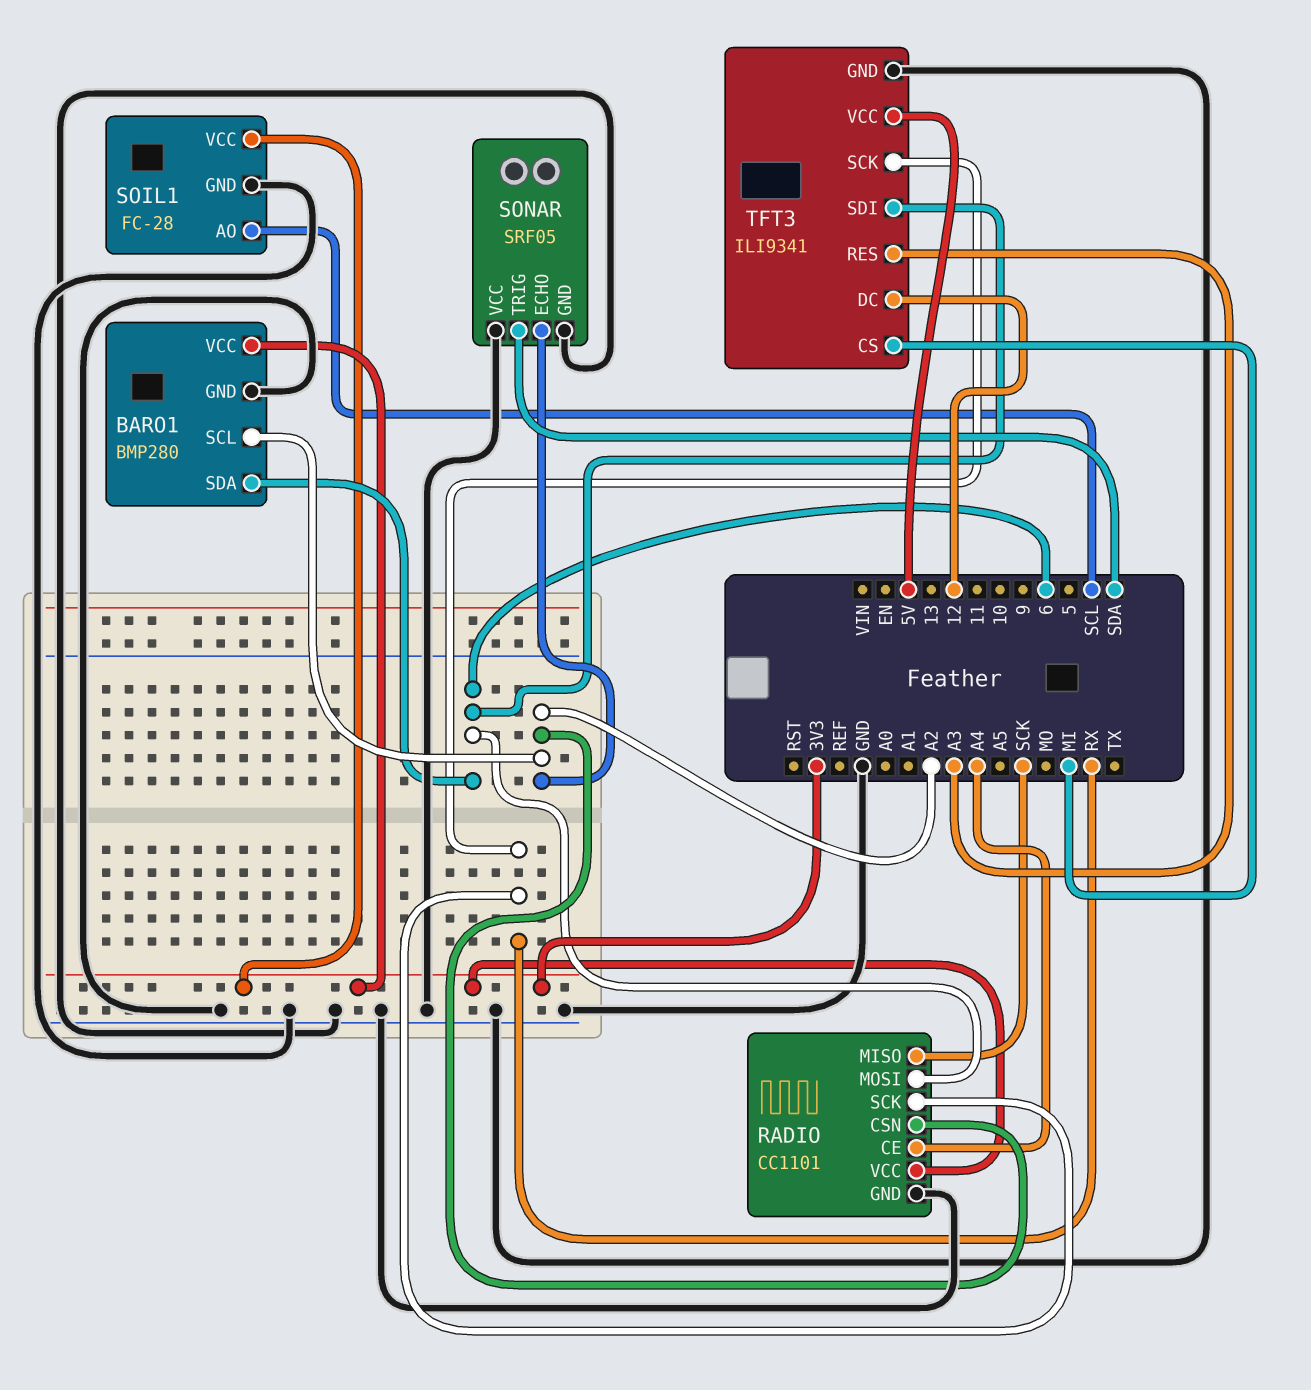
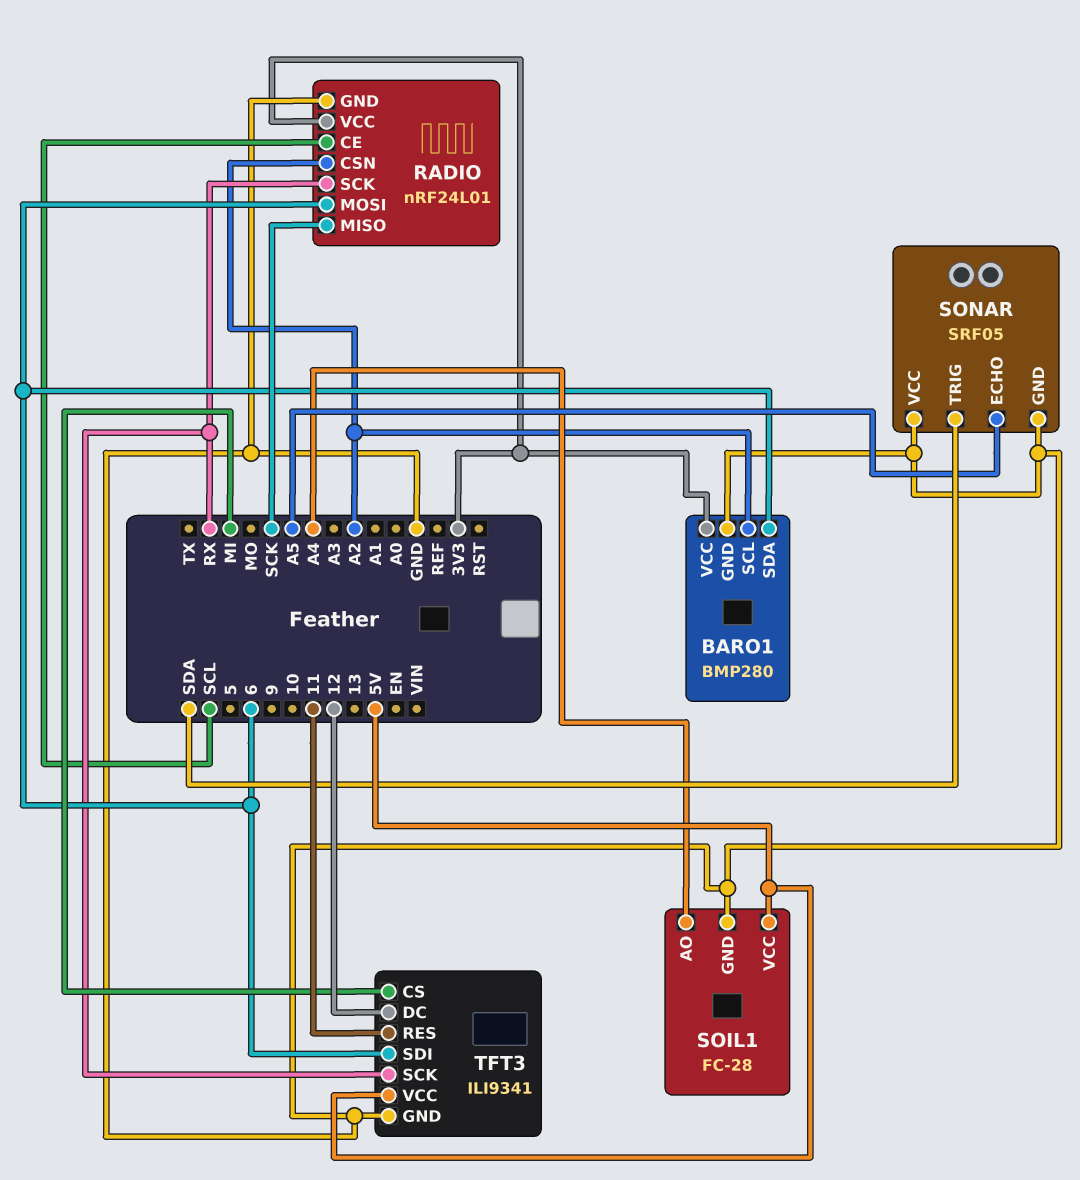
RADIO: CC1101 -> nRF24L01
RADIO pin CE: A4 -> SCL
SOIL1 pin AO: SCL -> A4
SOIL1 pin VCC: 3V3 -> 5V
SONAR pin ECHO: A2 -> A5
TFT3 pin RES: A3 -> 11

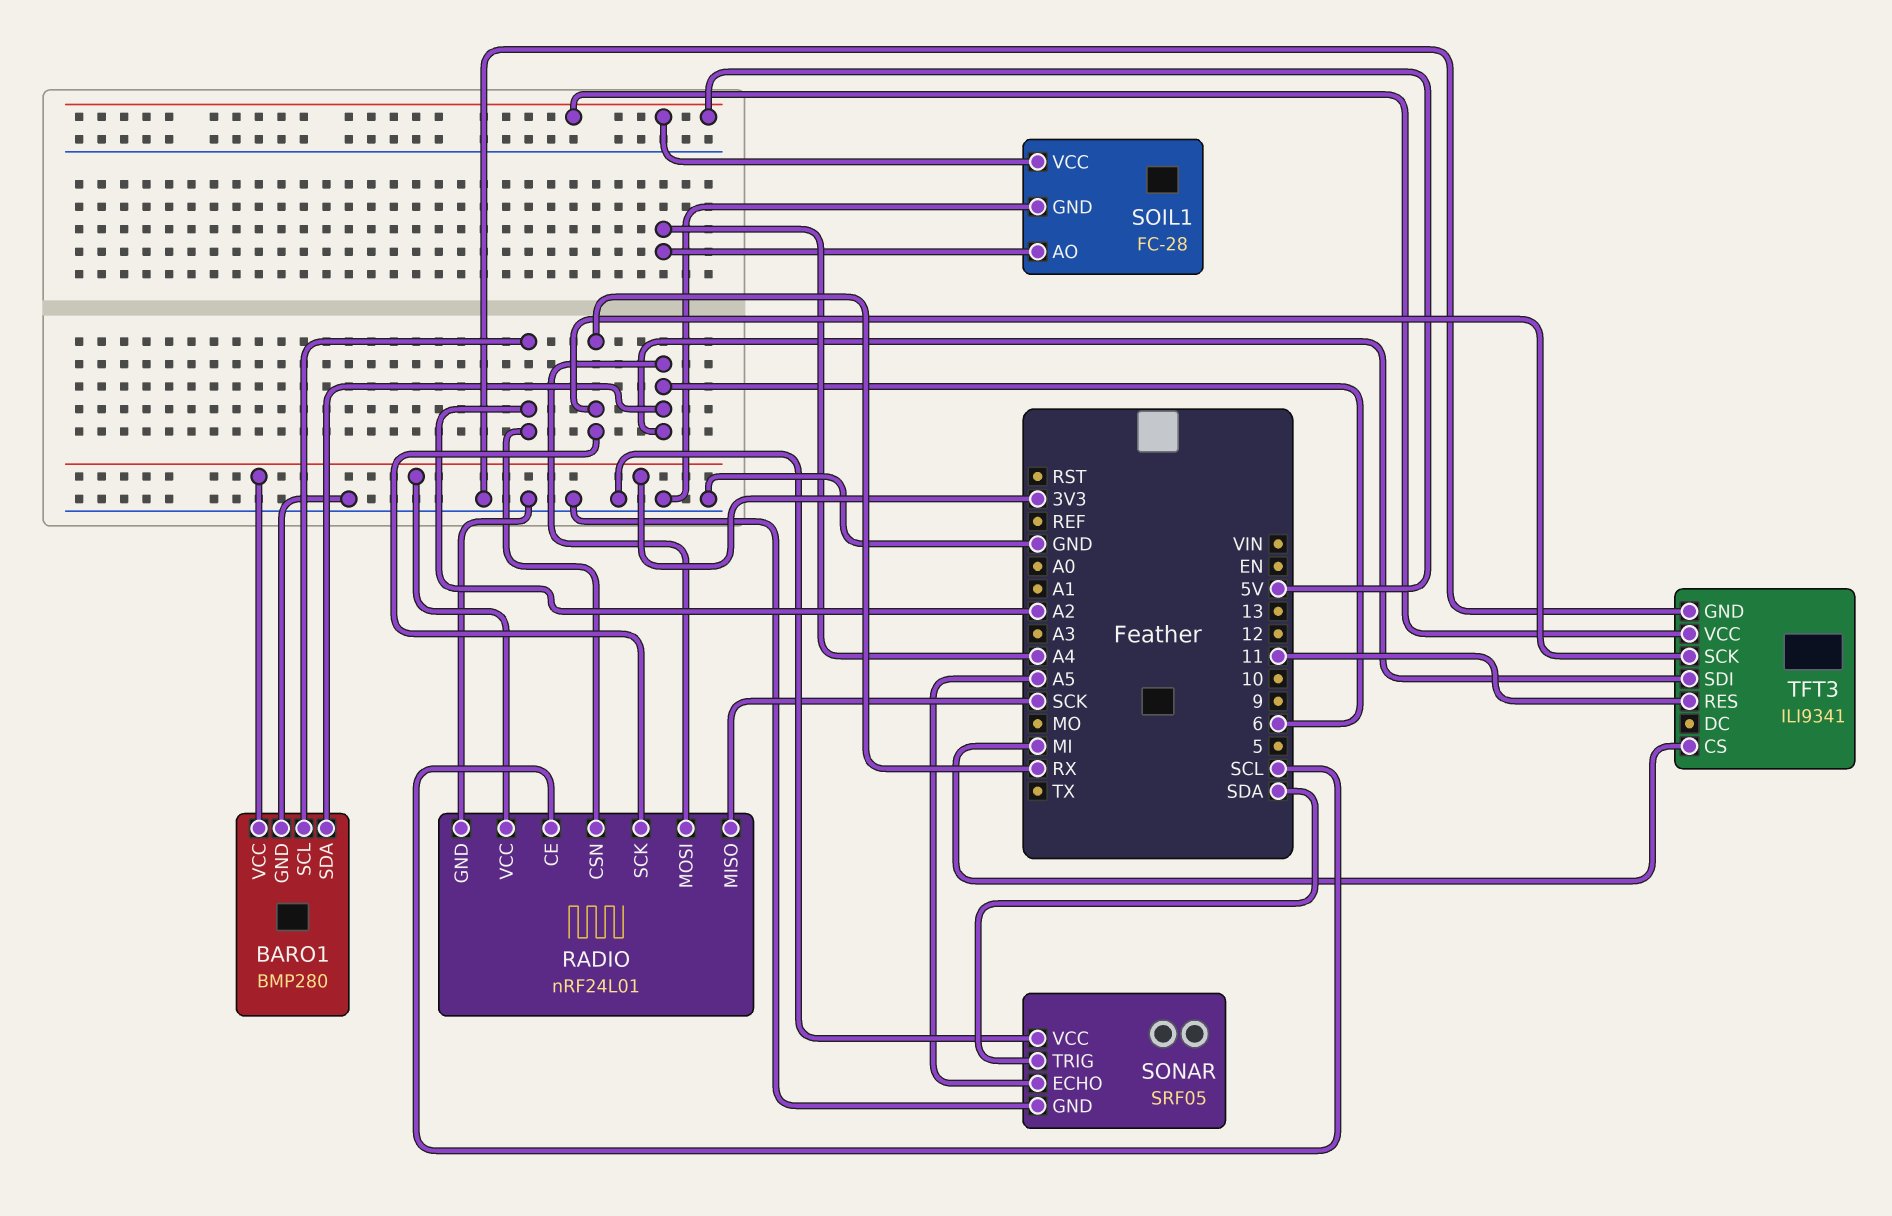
TFT3 pin DC: 12 -> none

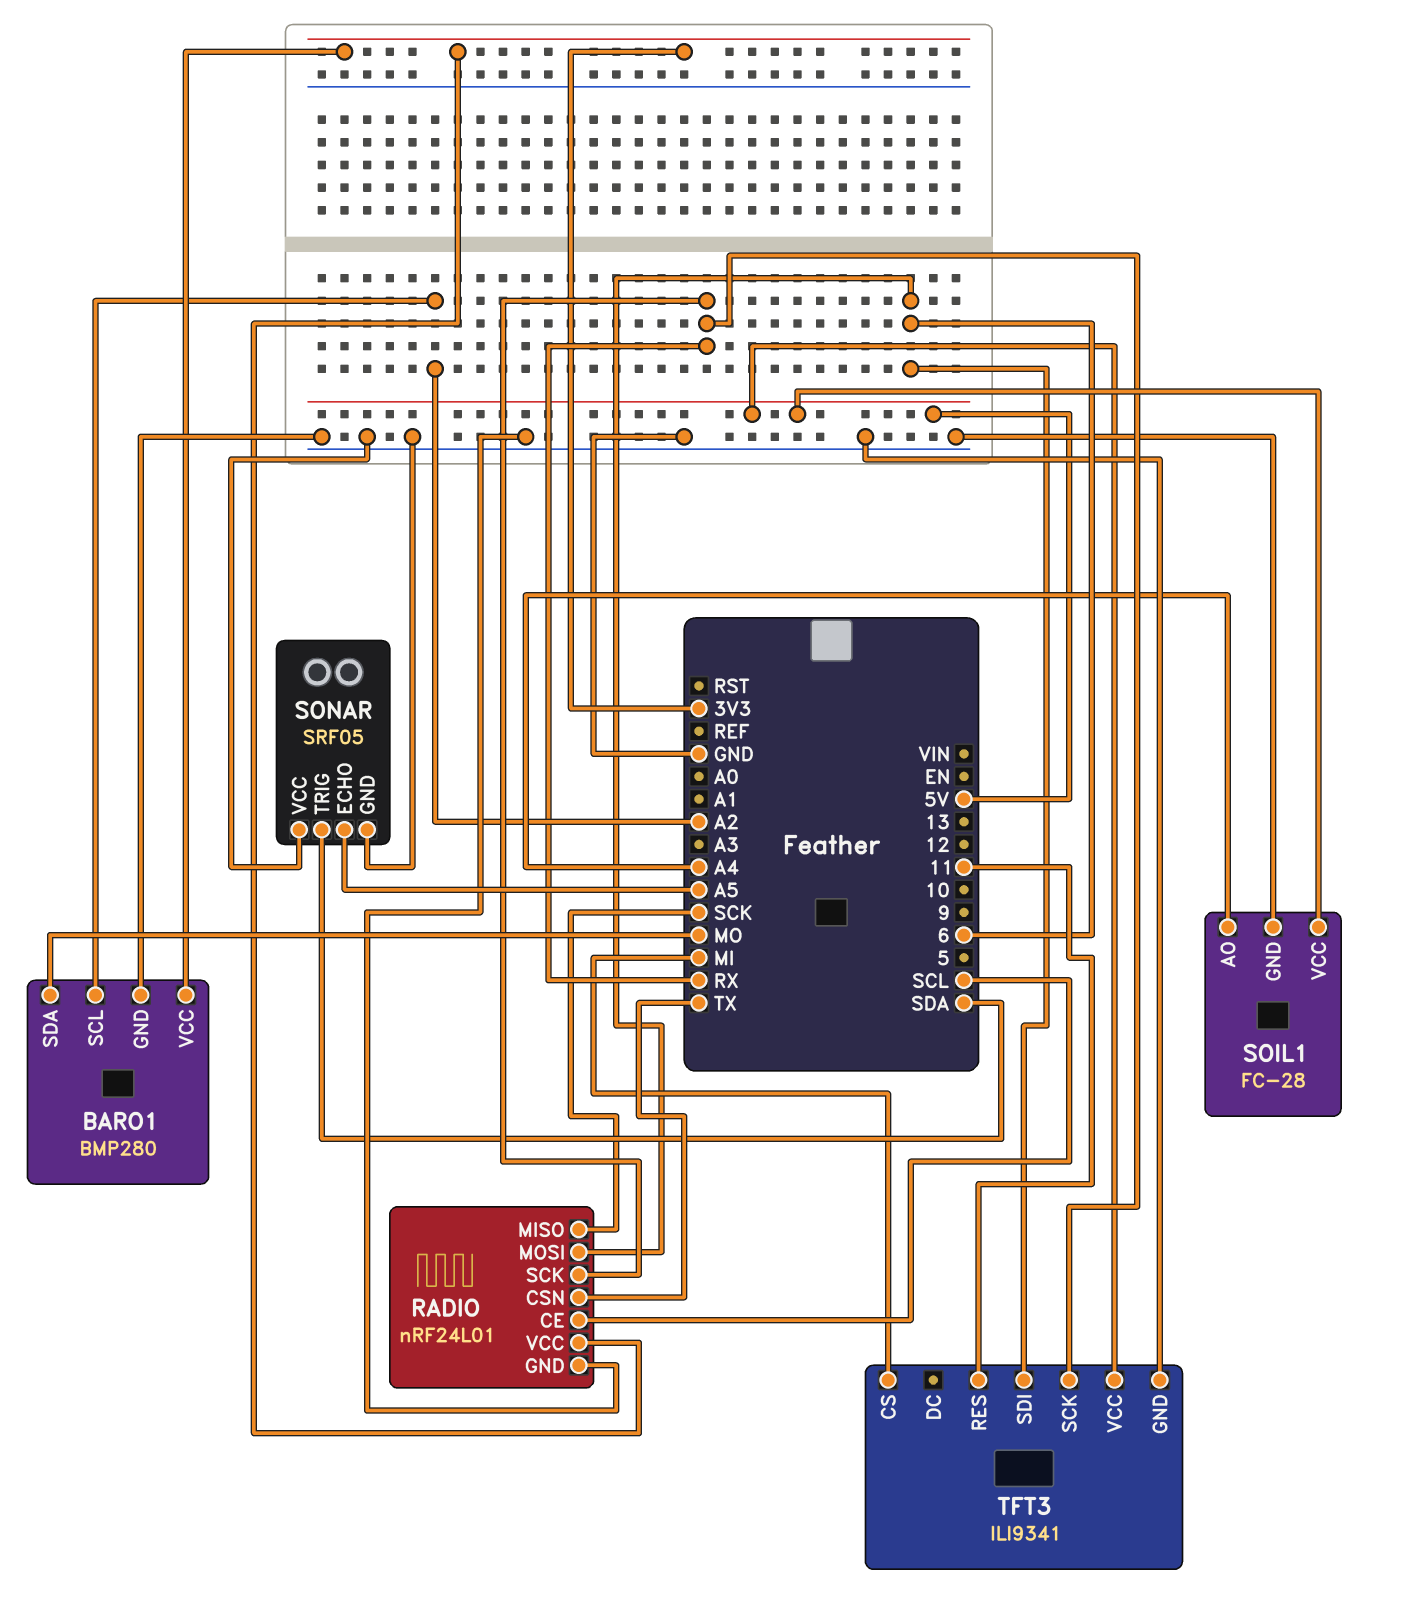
BARO1 pin SDA: 6 -> MO
RADIO pin CSN: A2 -> TX

